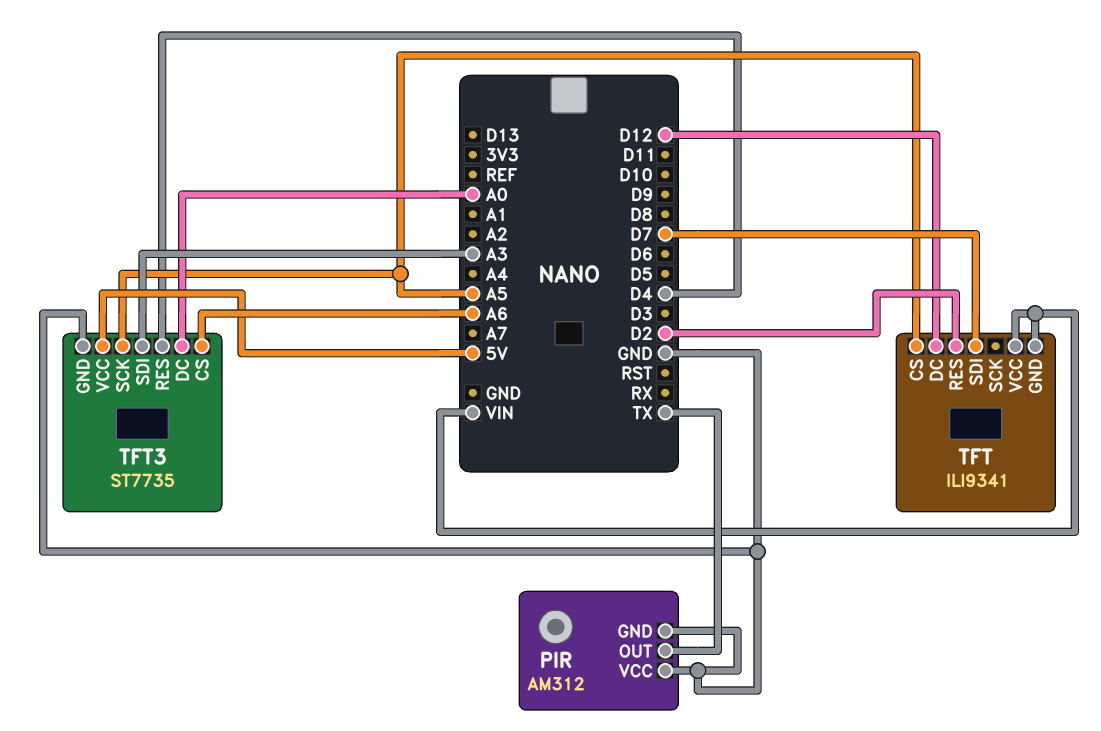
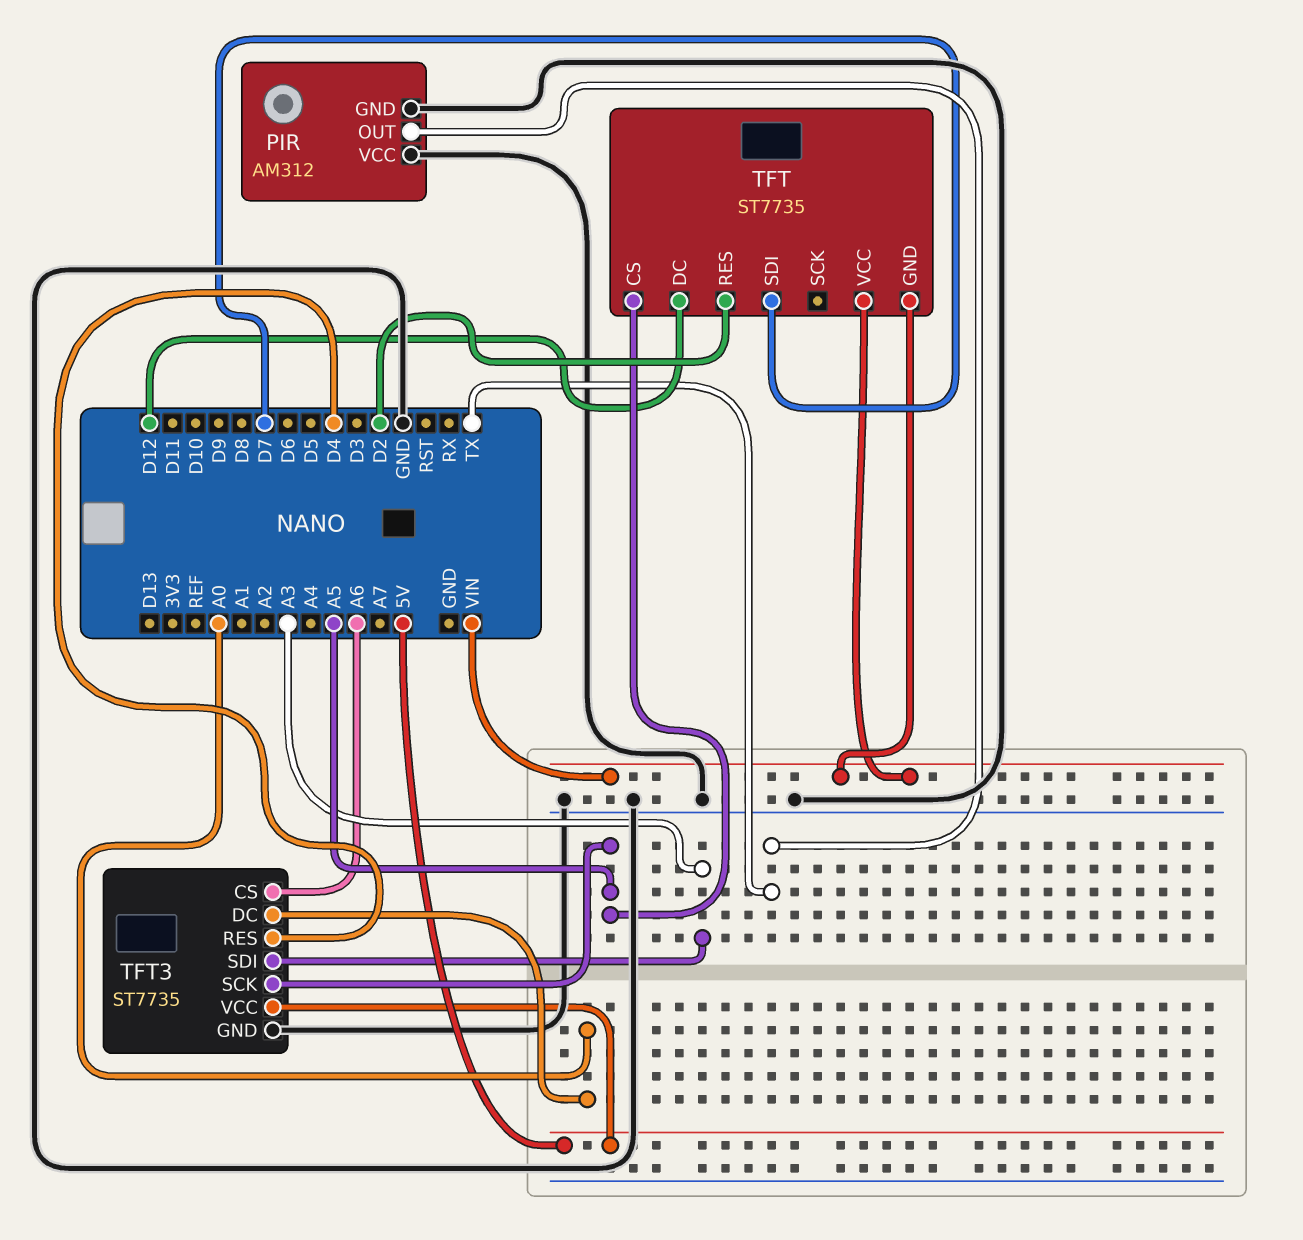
TFT: ILI9341 -> ST7735

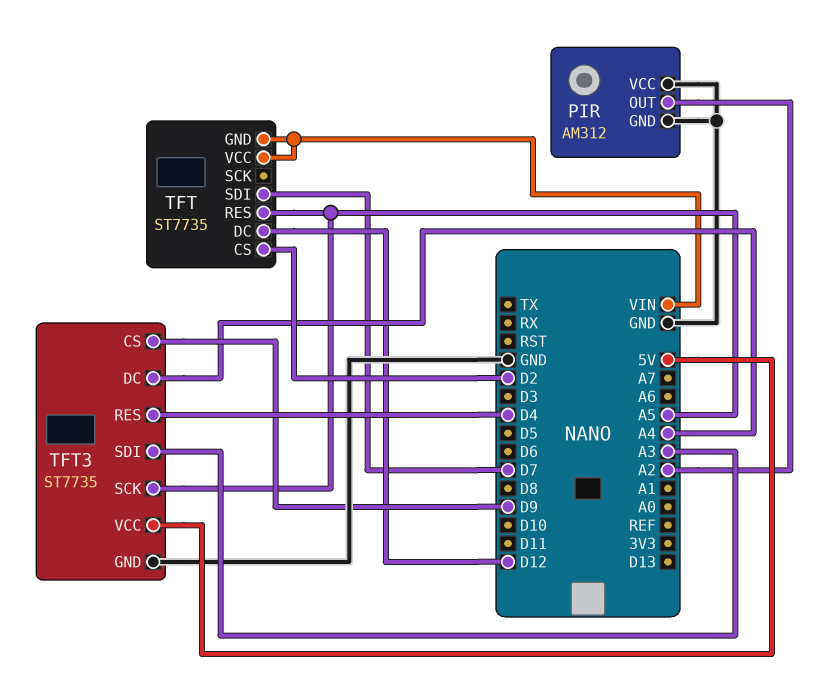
PIR pin OUT: TX -> A2
TFT pin CS: A5 -> D2
TFT pin RES: D2 -> A5
TFT3 pin CS: A6 -> D9
TFT3 pin DC: A0 -> A4

